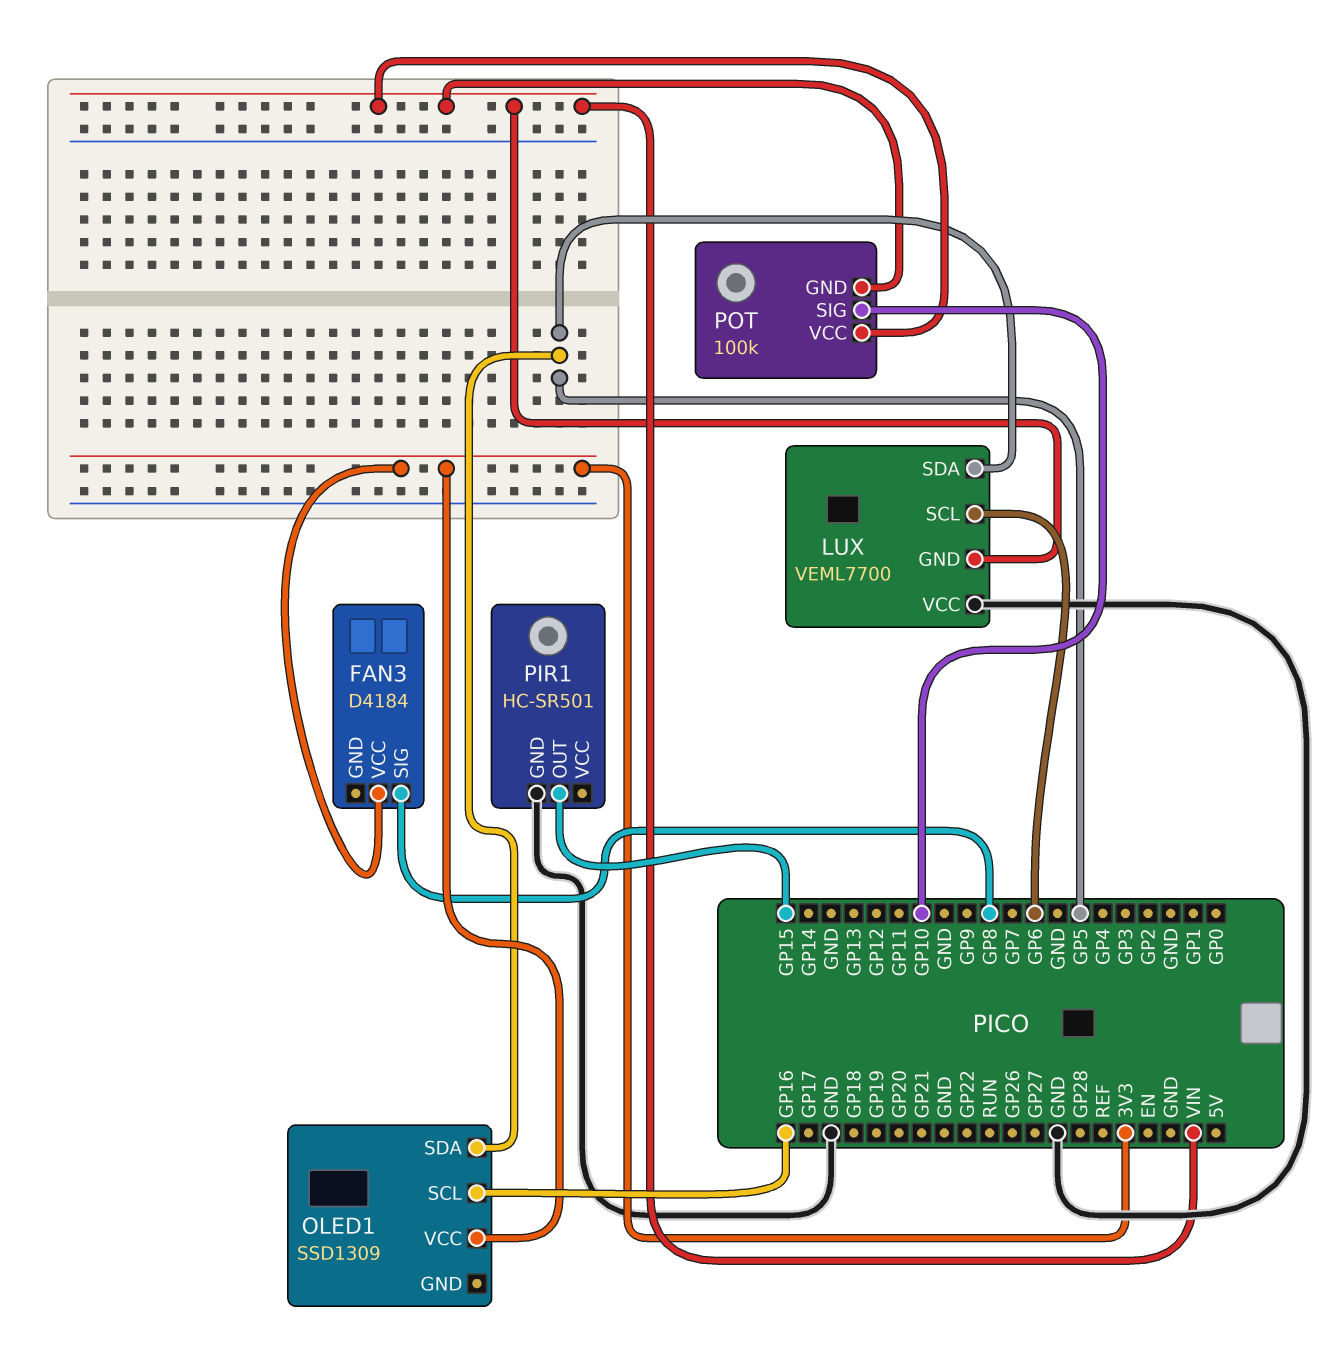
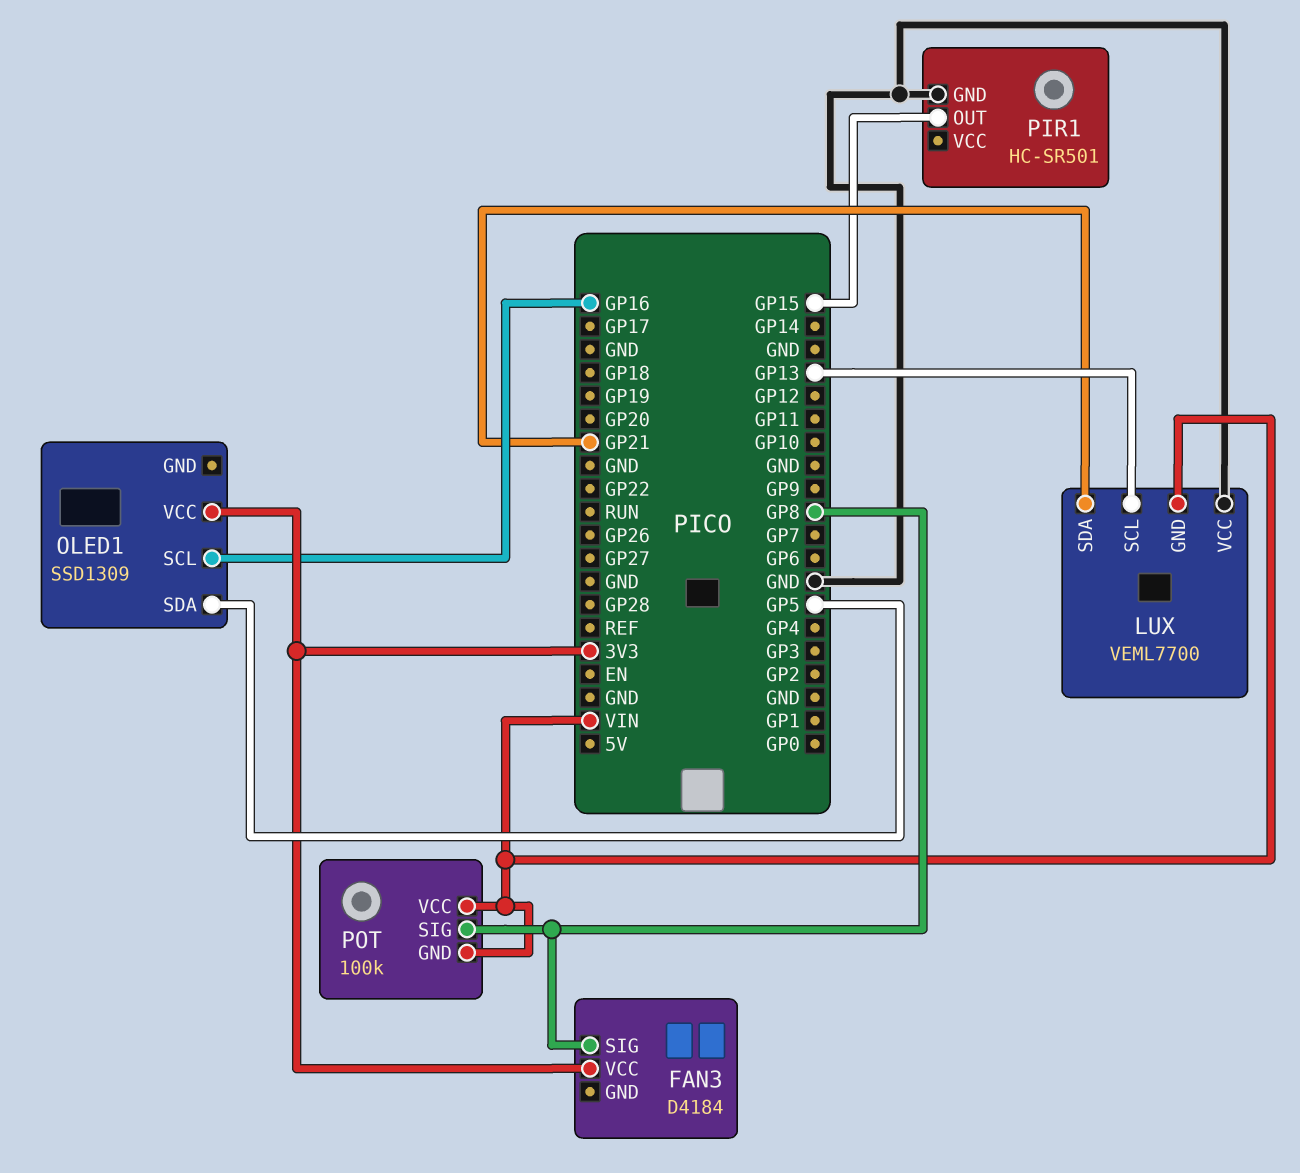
LUX pin SCL: GP6 -> GP13
LUX pin SDA: GP5 -> GP21
POT pin SIG: GP10 -> GP8

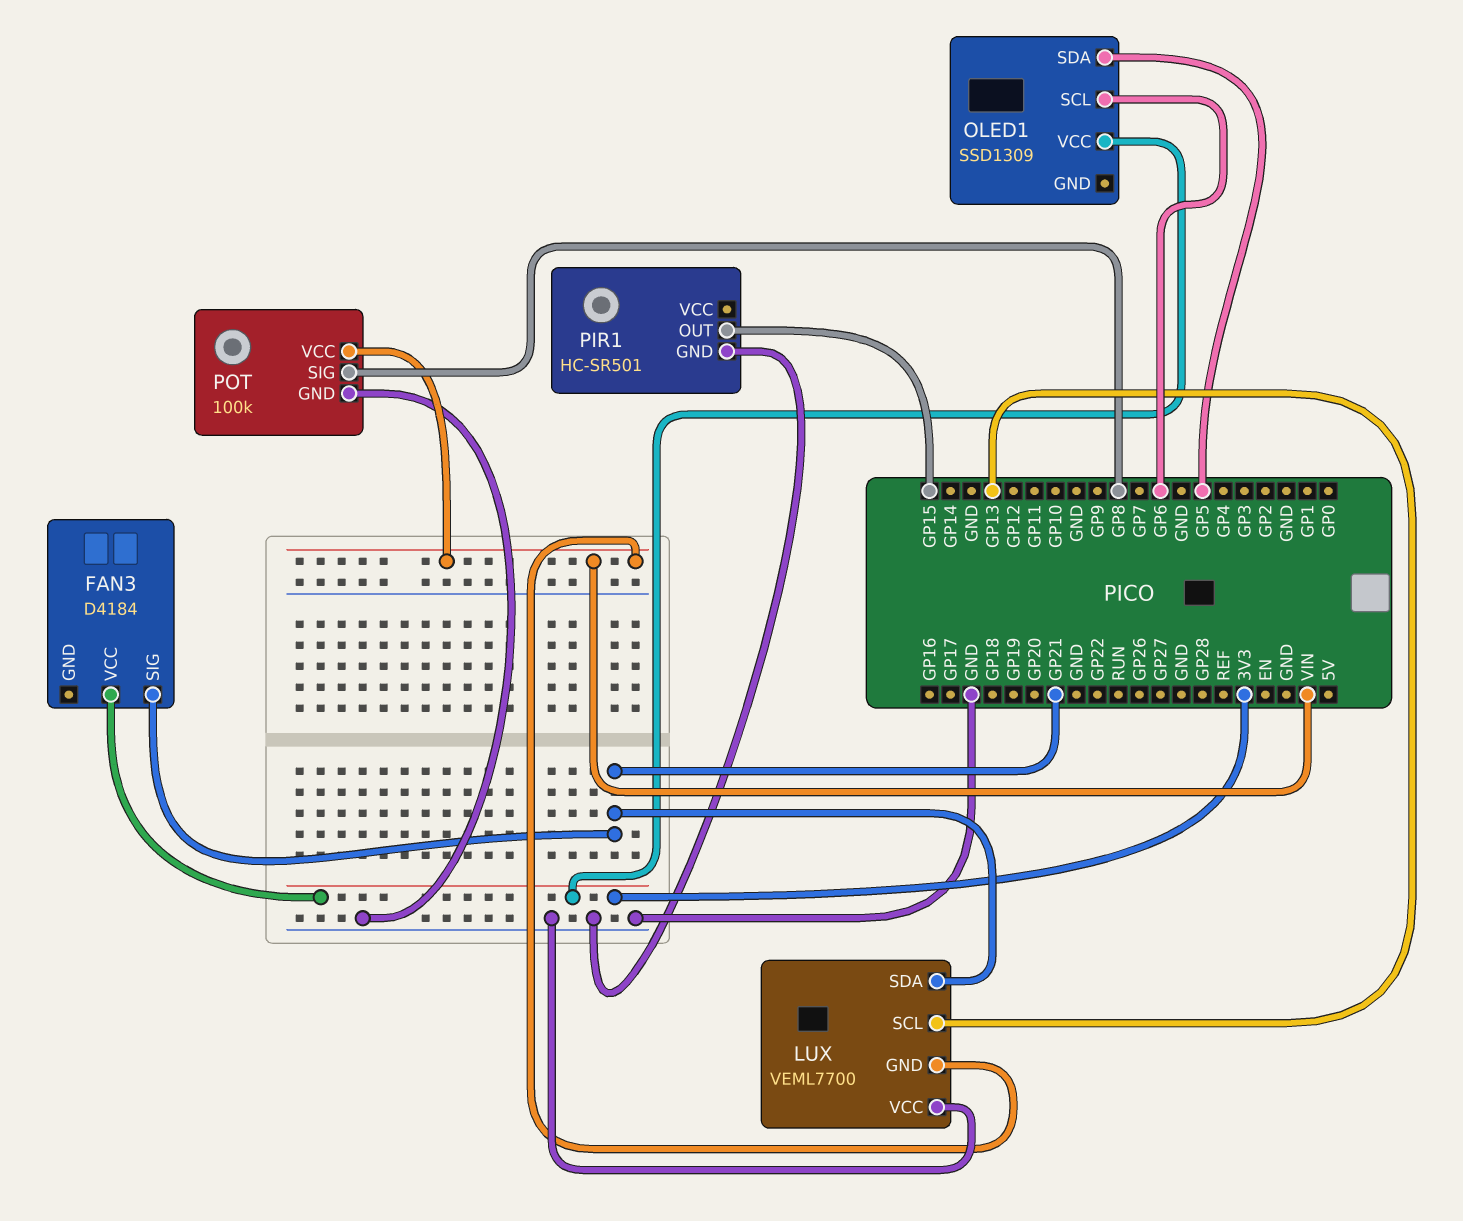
FAN3 pin SIG: GP8 -> GP21
OLED1 pin SCL: GP16 -> GP6
POT pin GND: VIN -> GND

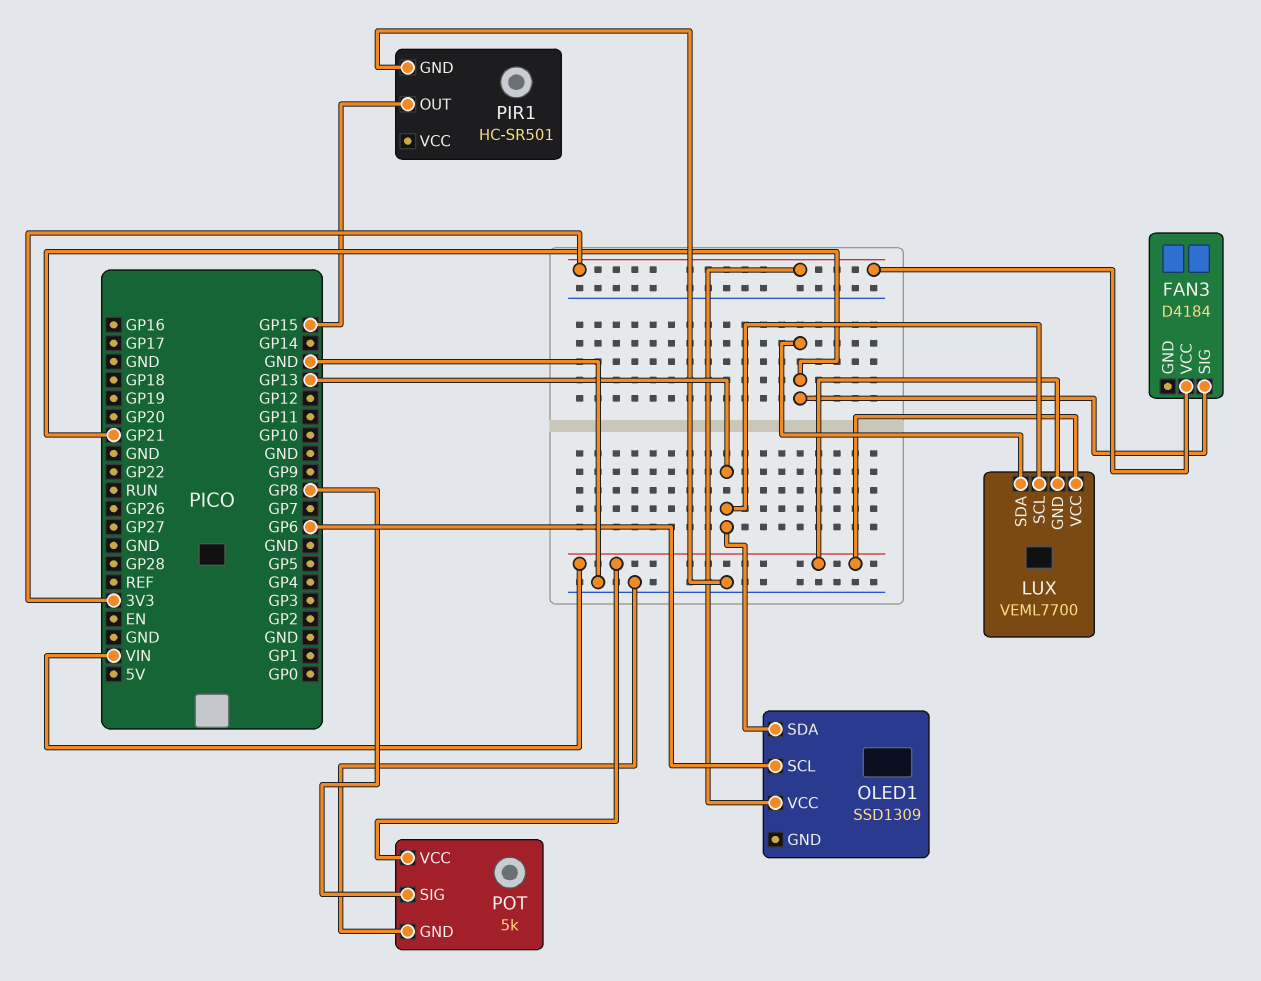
LUX pin VCC: GND -> VIN
OLED1 pin SDA: GP5 -> GP13
POT: 100k -> 5k

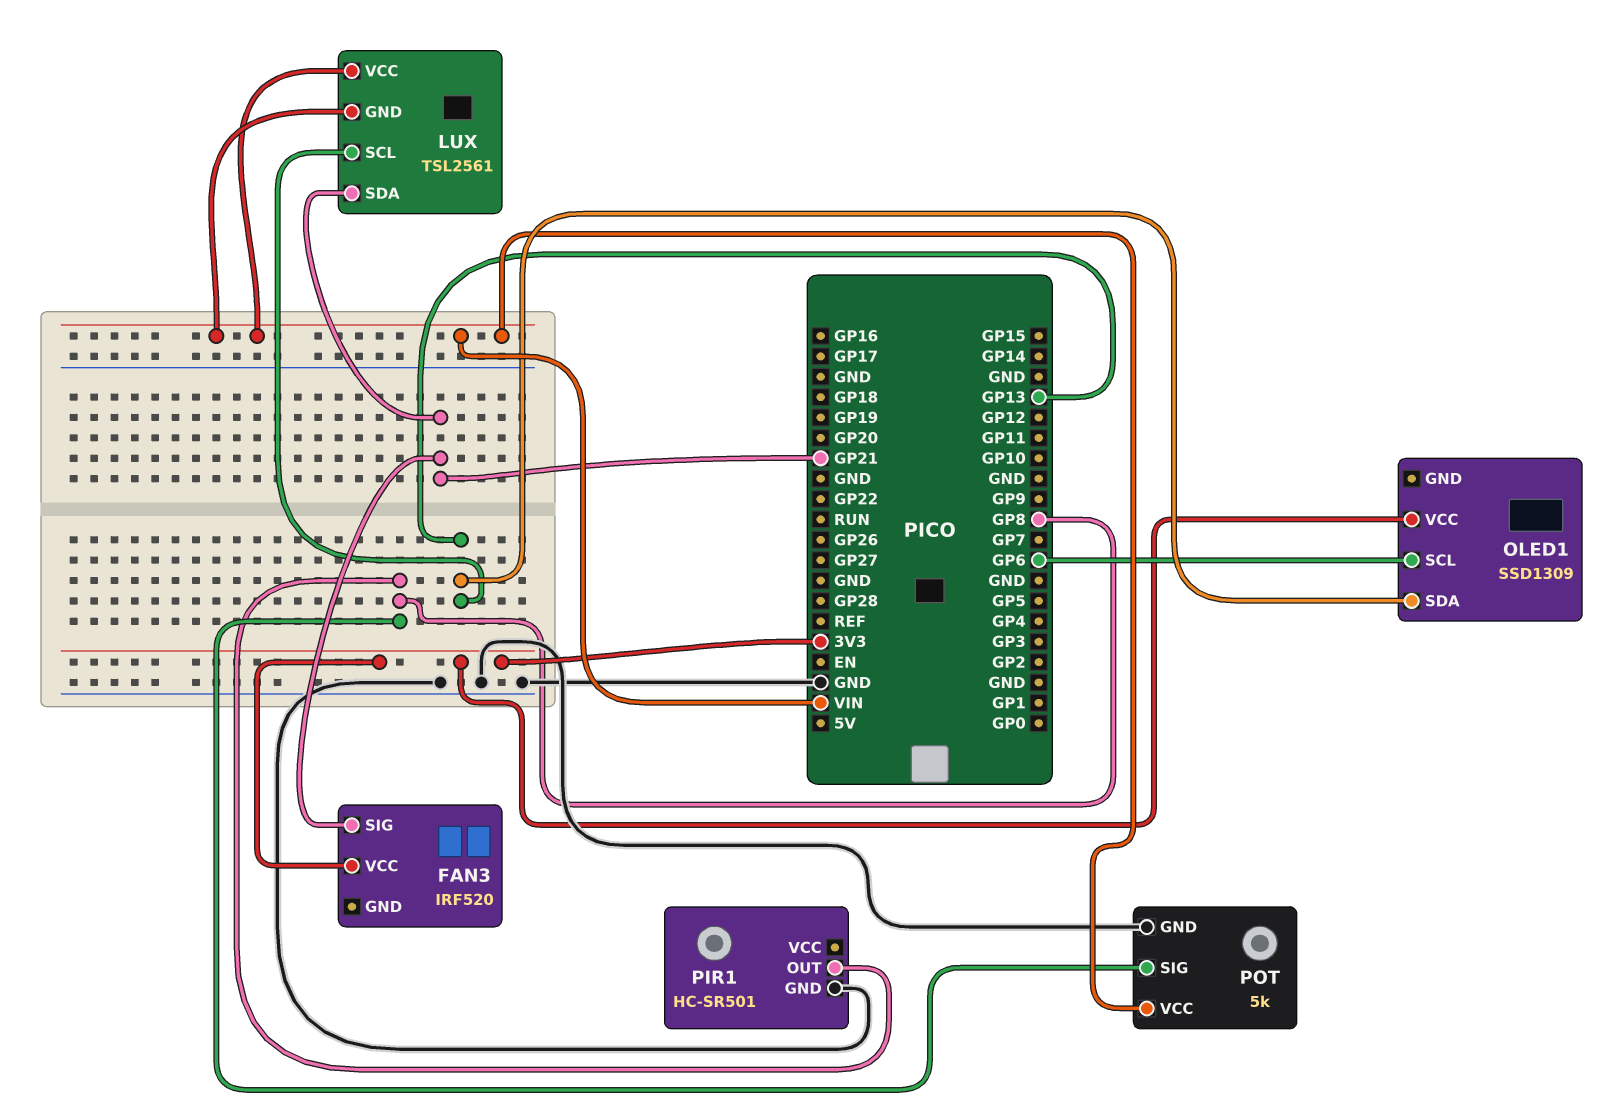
FAN3: D4184 -> IRF520
LUX: VEML7700 -> TSL2561
PIR1 pin OUT: GP15 -> GP8

